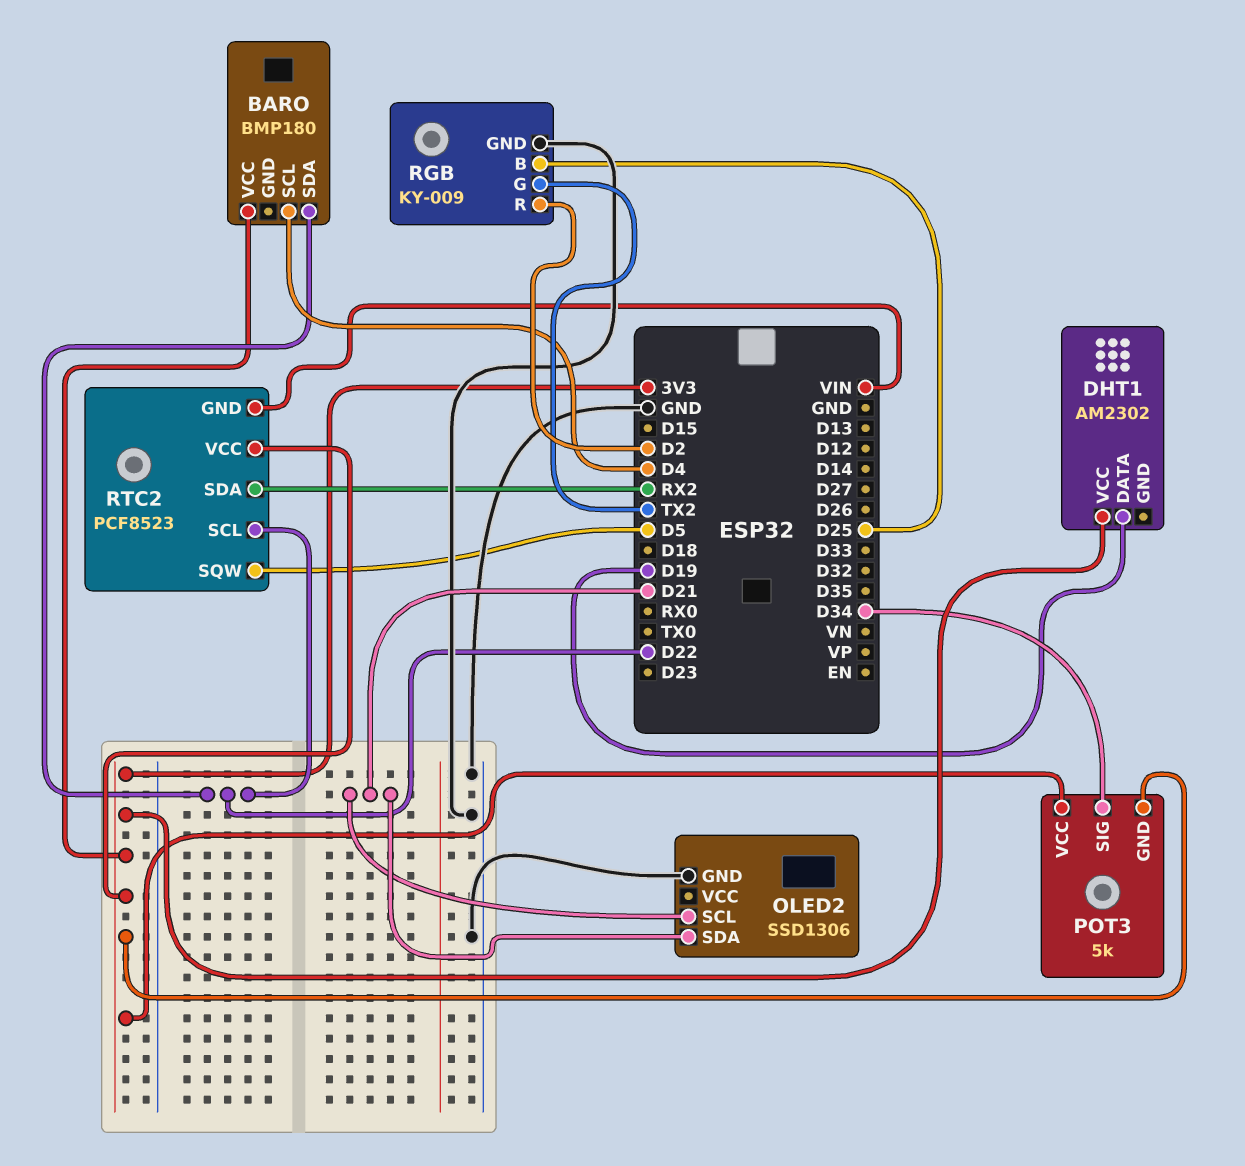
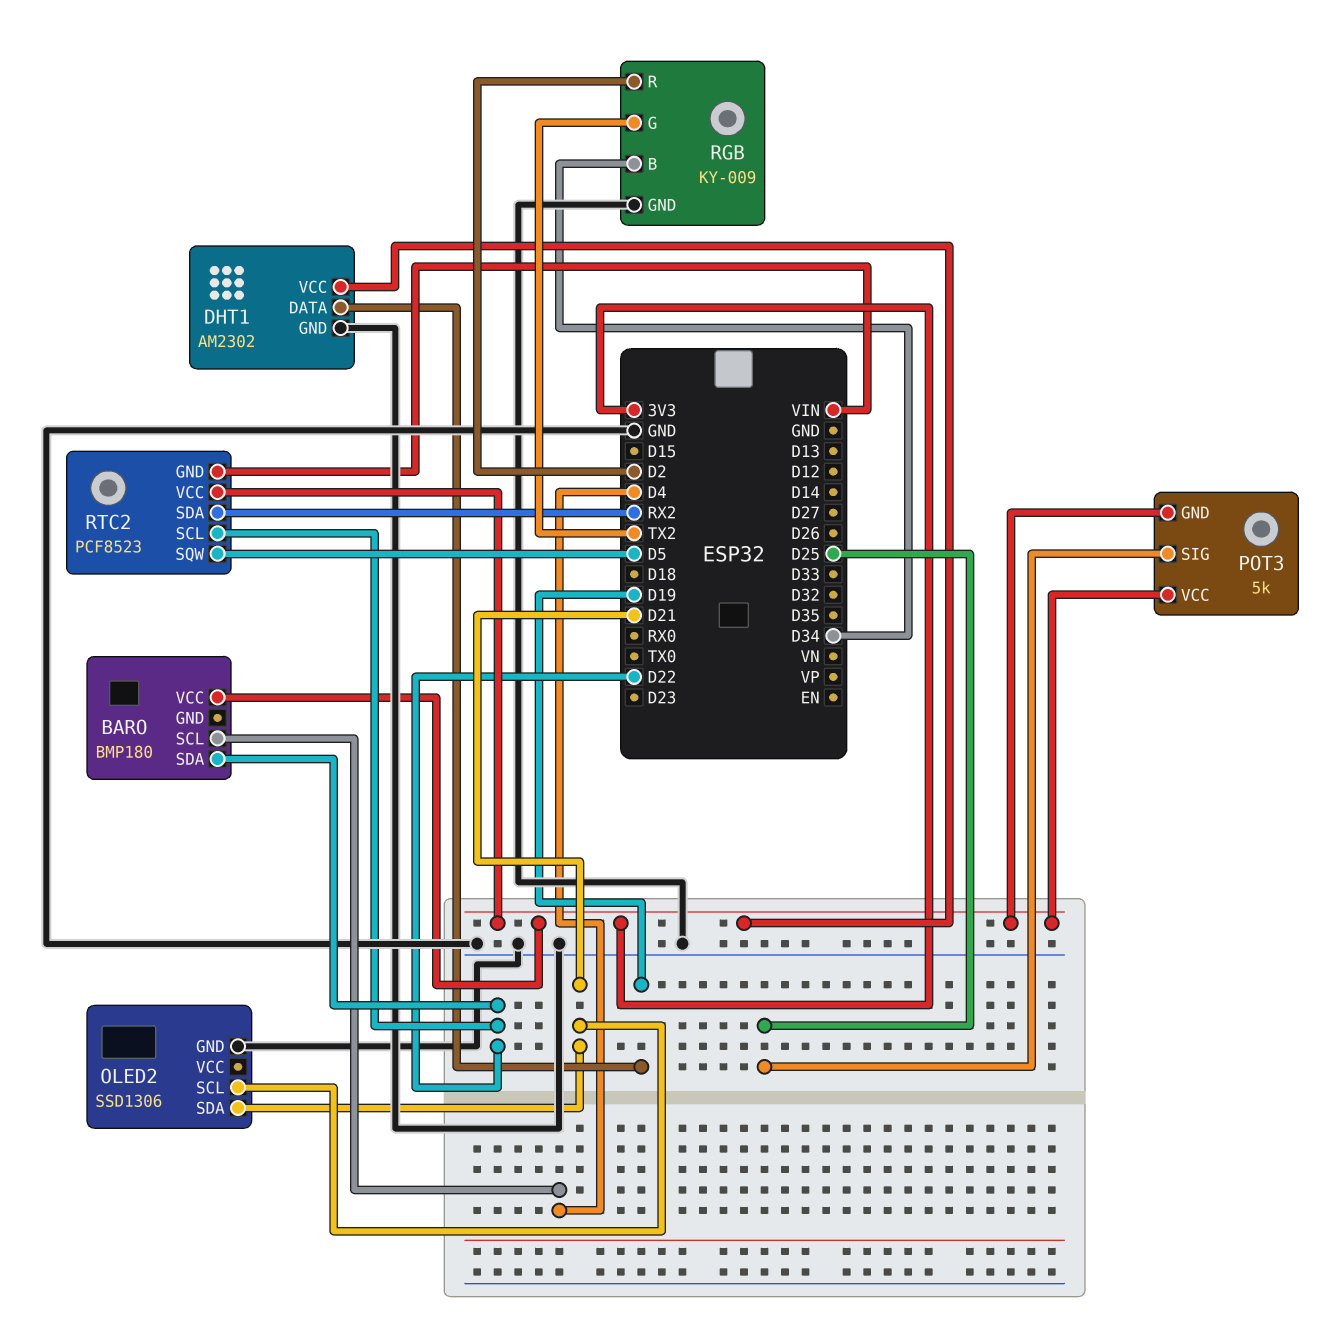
DHT1 pin GND: none -> GND
POT3 pin SIG: D34 -> D25
RGB pin B: D25 -> D34

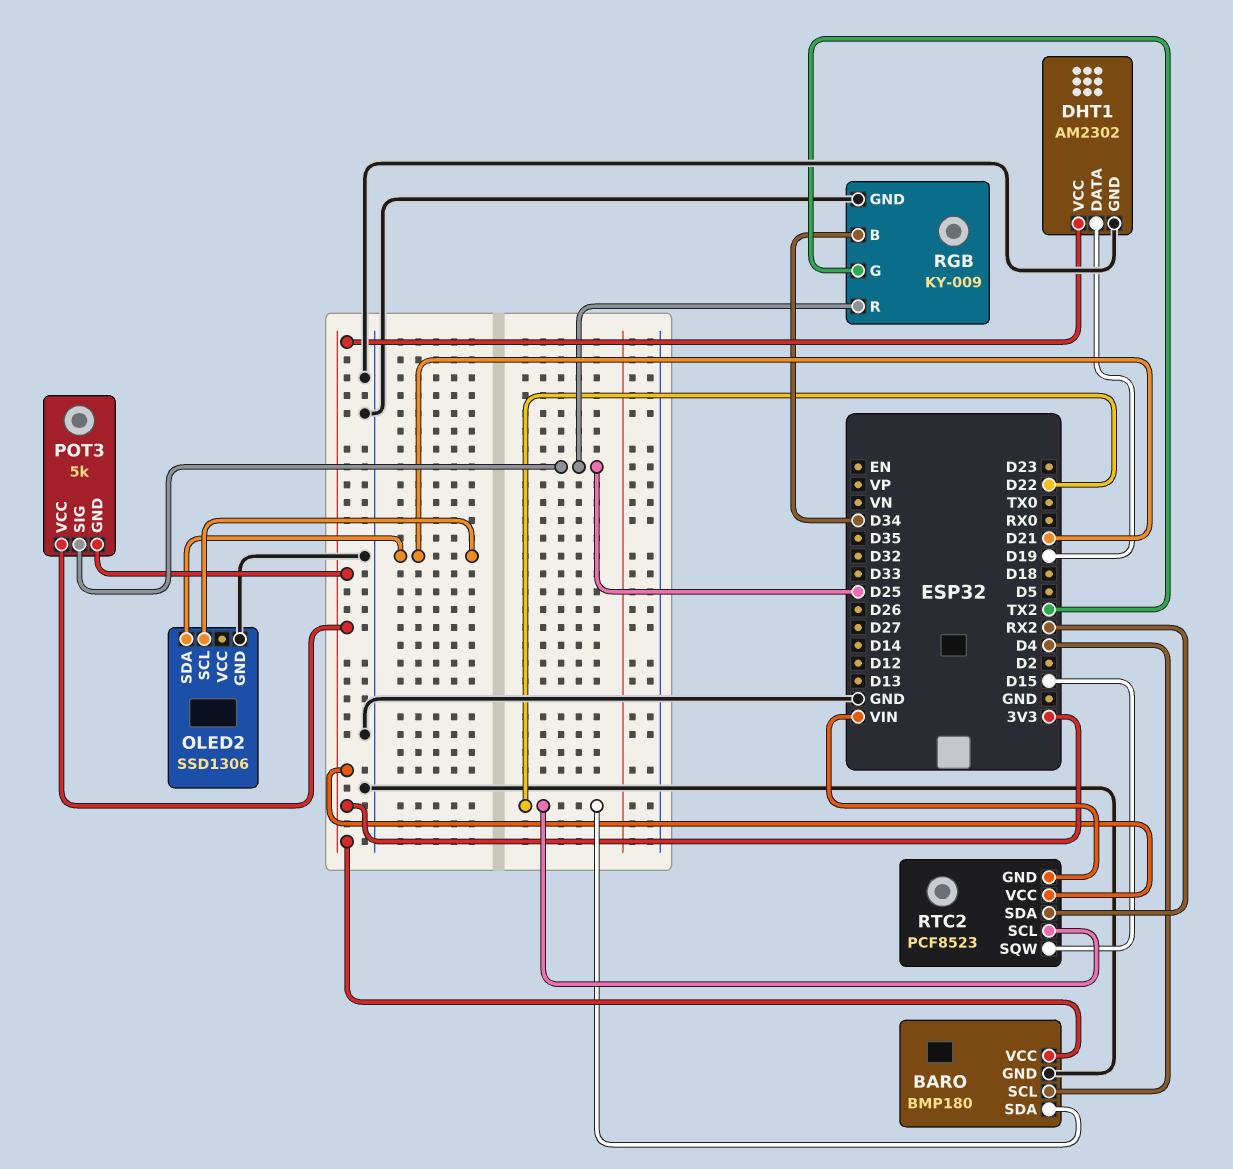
BARO pin GND: none -> GND
RGB pin R: D2 -> D25
RTC2 pin SQW: D5 -> D15

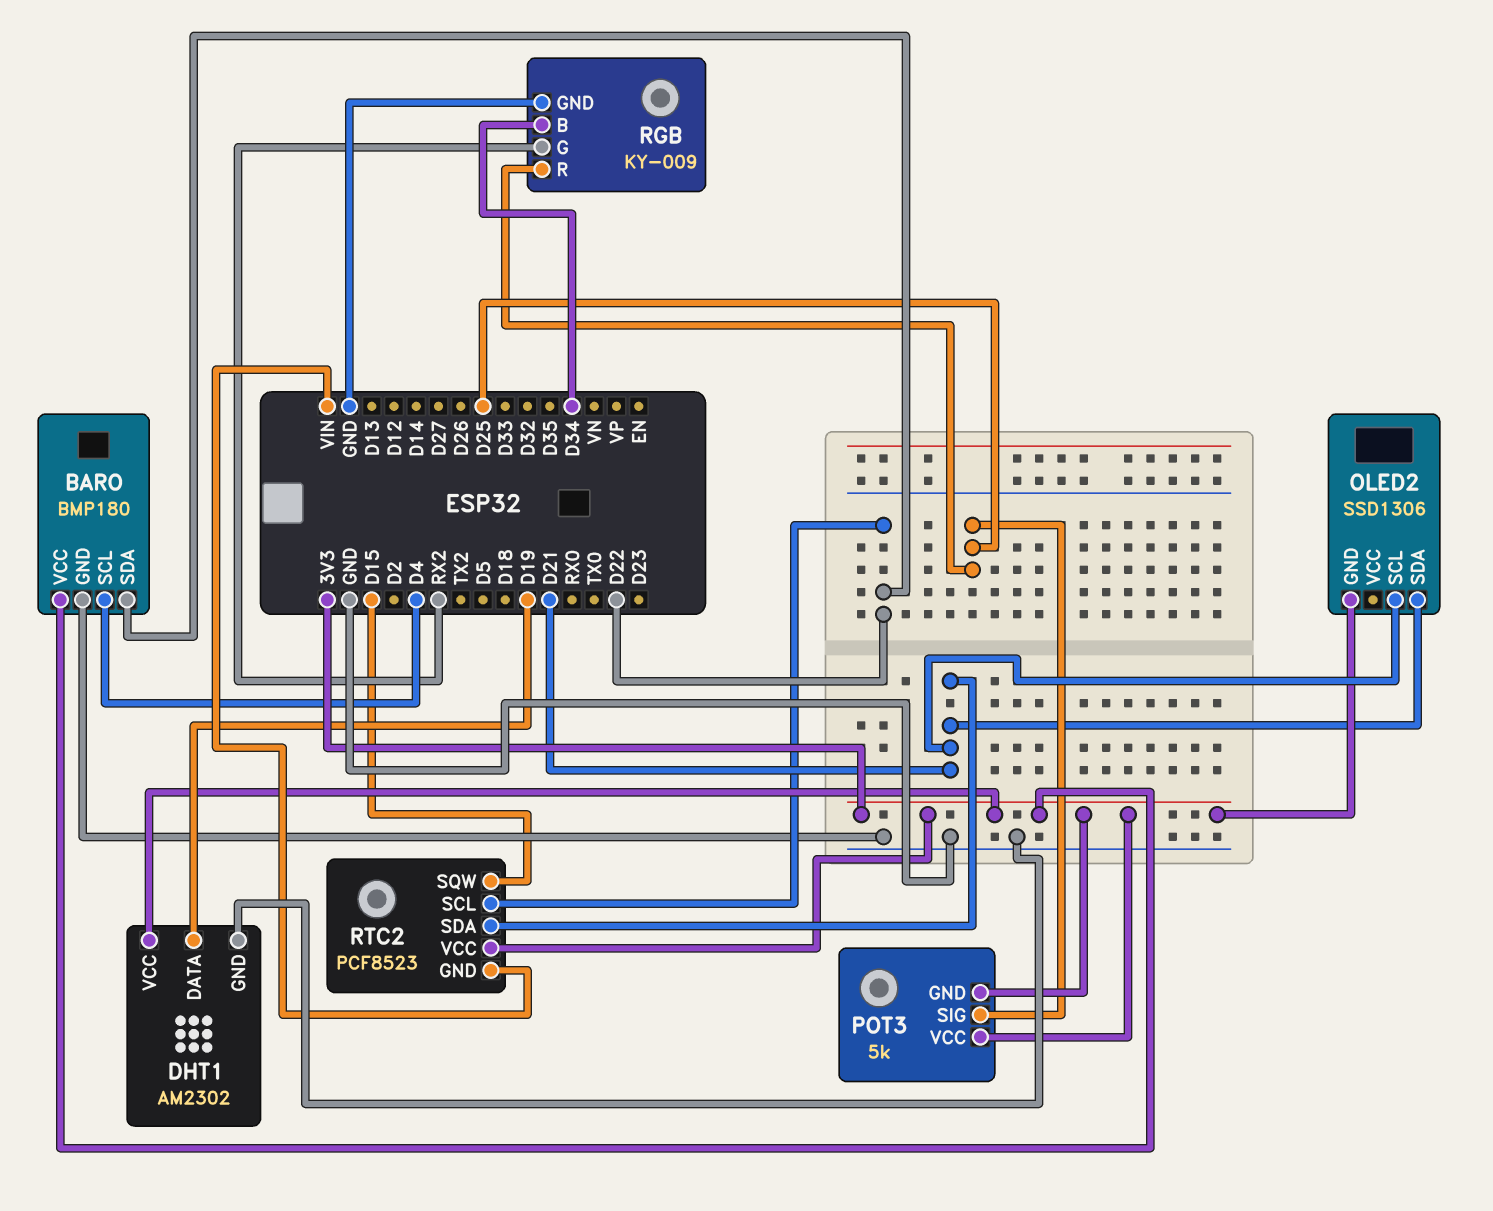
OLED2 pin GND: GND -> 3V3
RGB pin G: TX2 -> RX2
RTC2 pin SDA: RX2 -> D21

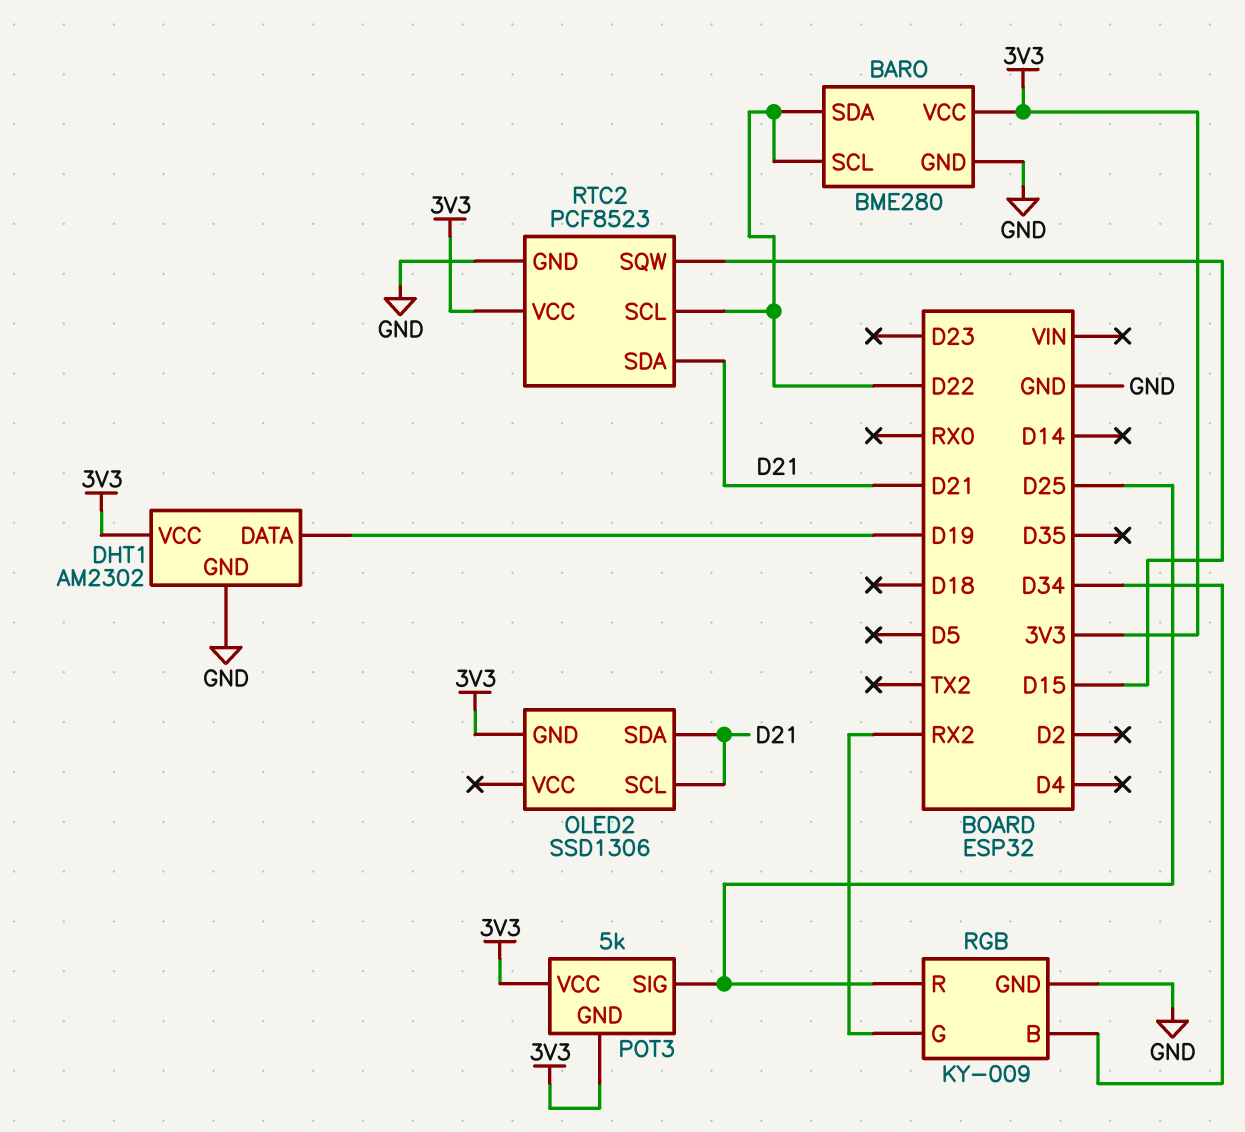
BARO: BMP180 -> BME280
BARO pin SCL: D4 -> D22
RTC2 pin GND: VIN -> GND

